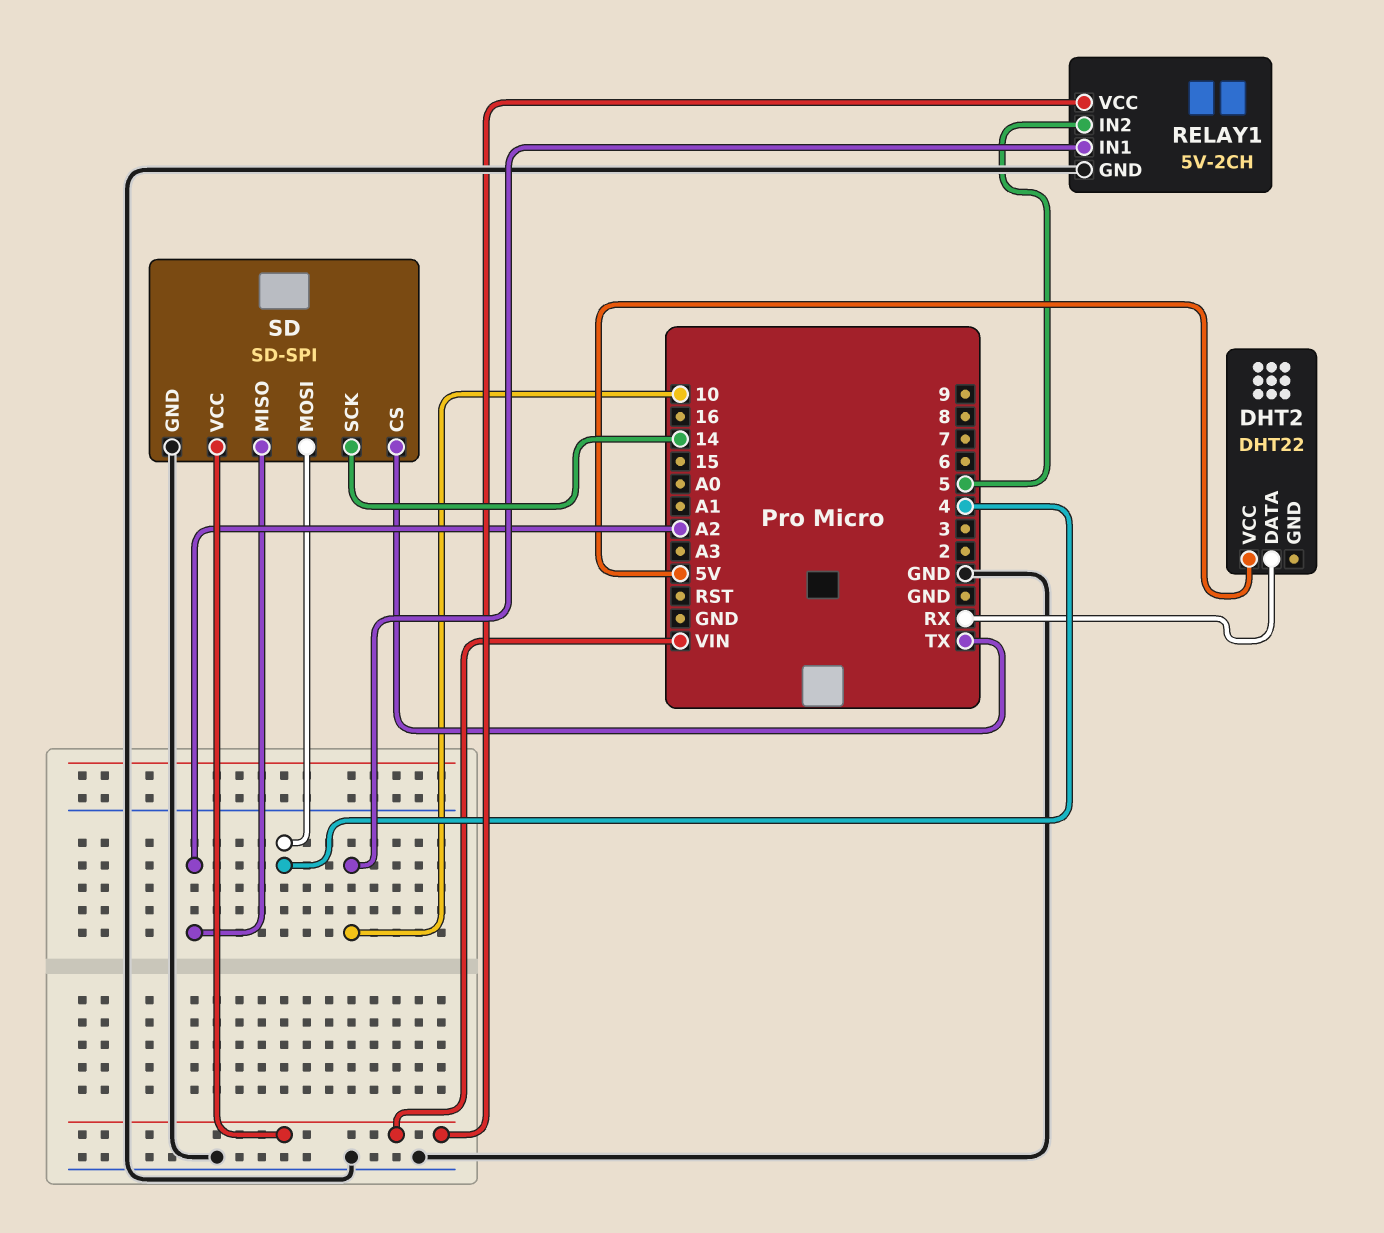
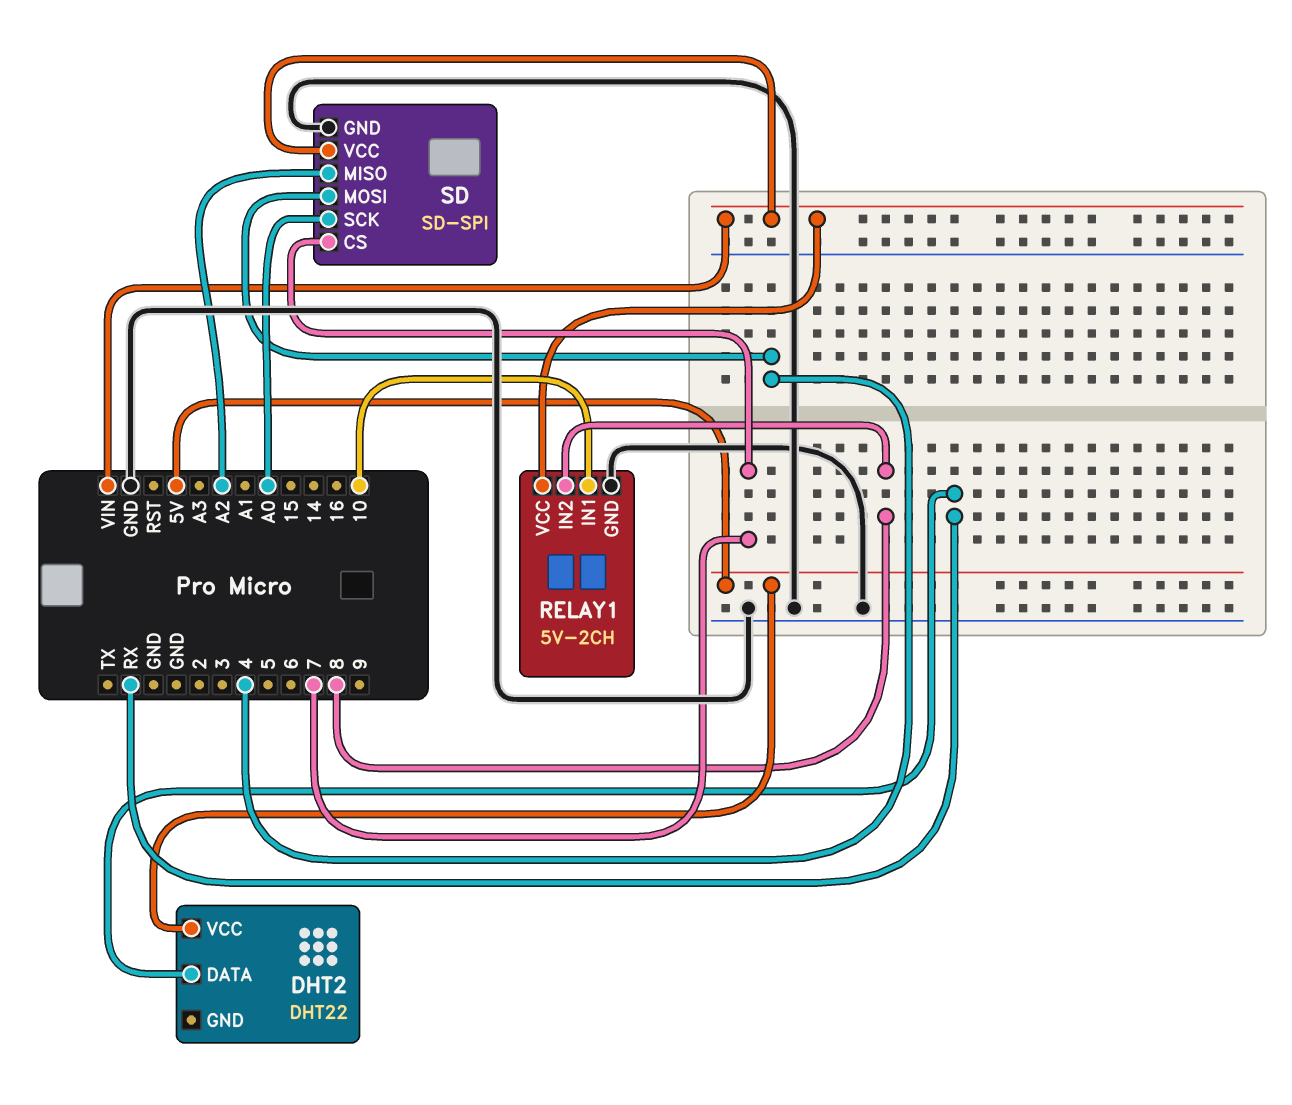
RELAY1 pin IN2: 5 -> 8
SD pin CS: TX -> 7
SD pin SCK: 14 -> A0

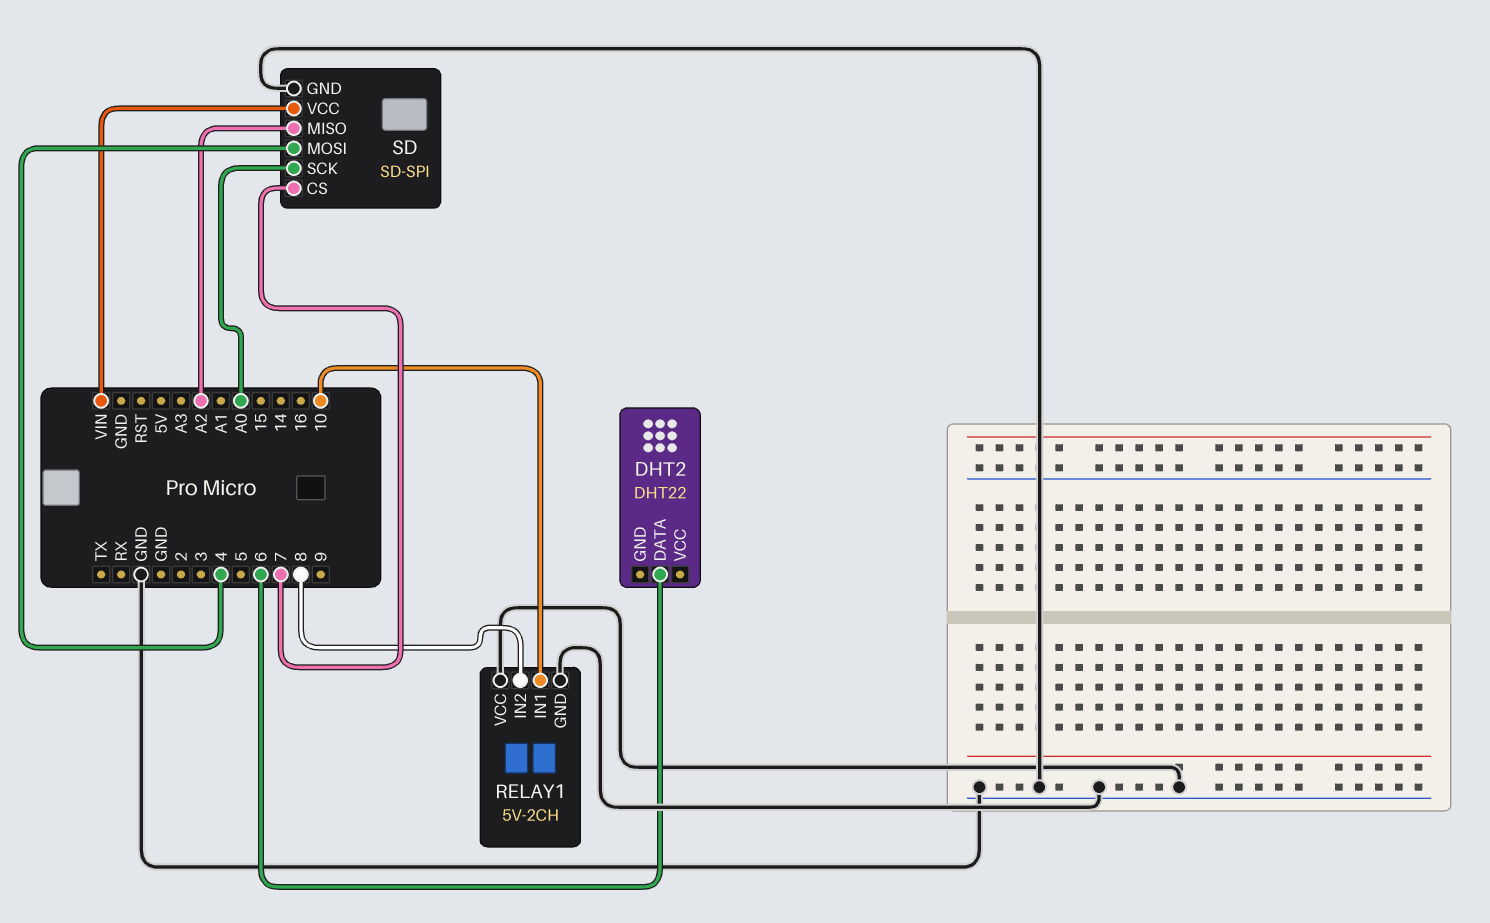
DHT2 pin DATA: RX -> 6
DHT2 pin VCC: 5V -> none
RELAY1 pin VCC: VIN -> GND

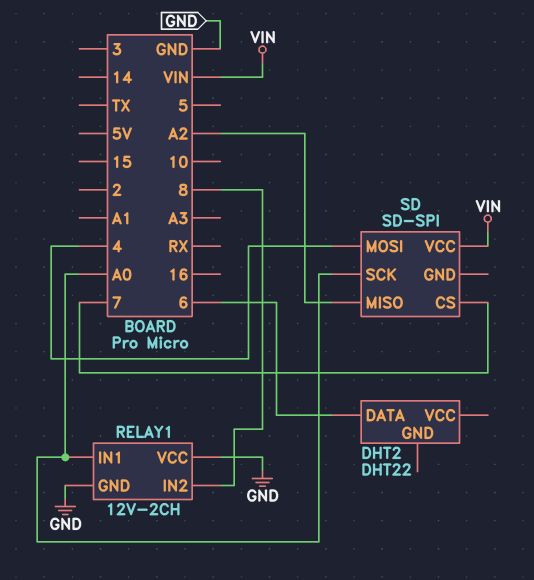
RELAY1: 5V-2CH -> 12V-2CH
RELAY1 pin IN1: 10 -> A0
SD pin GND: GND -> none

